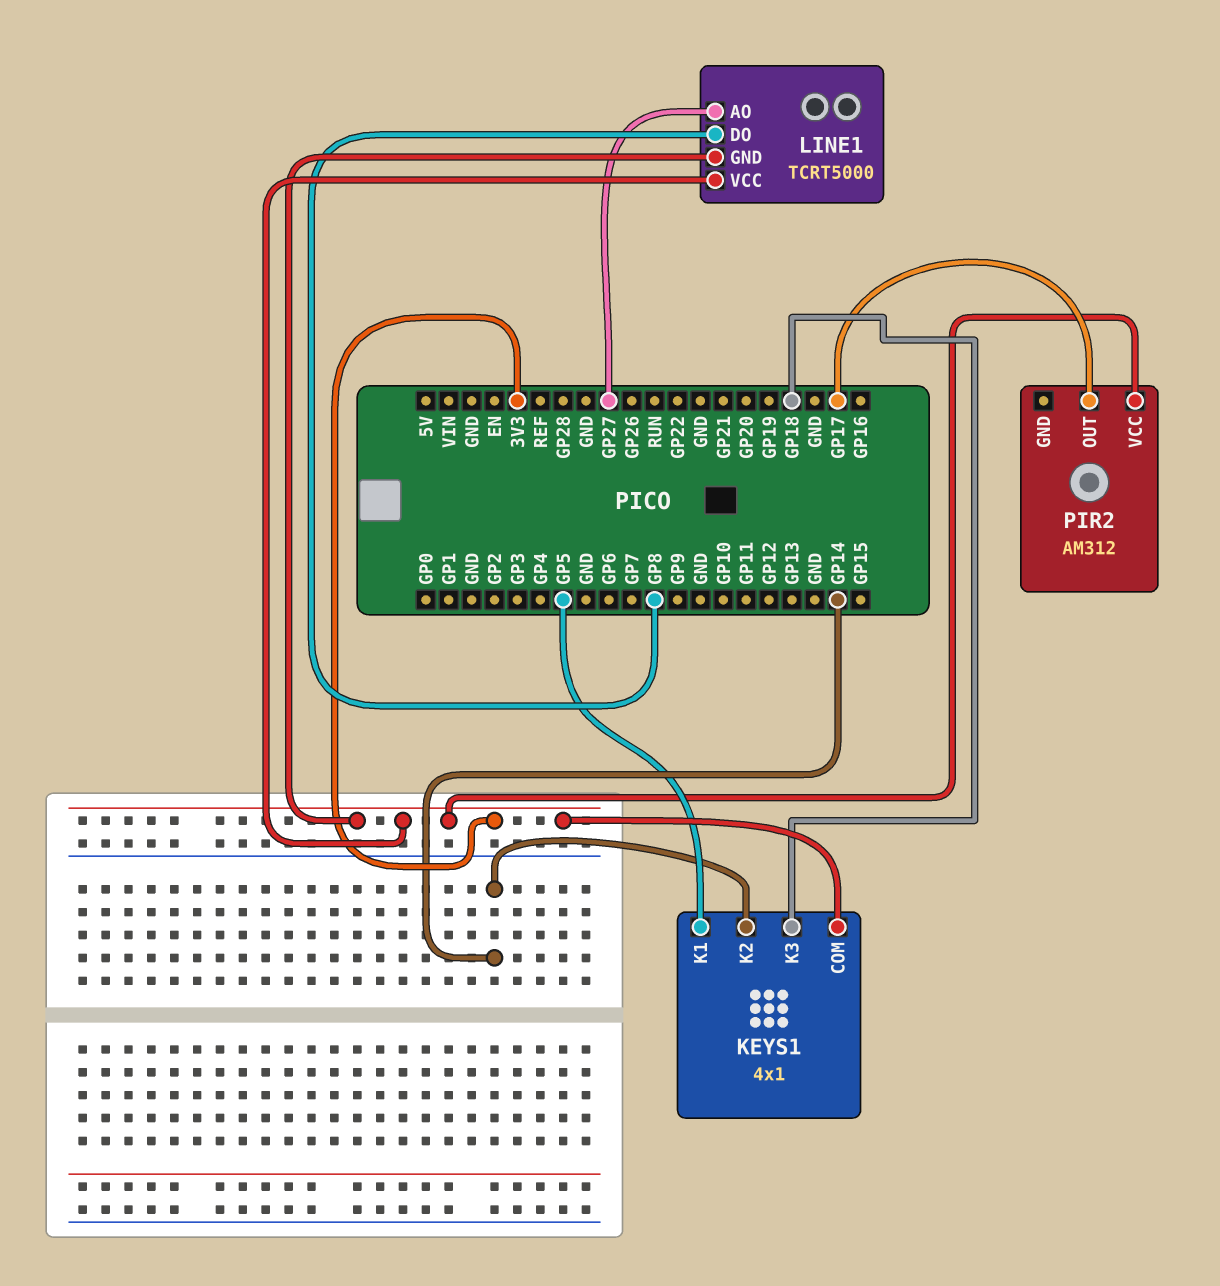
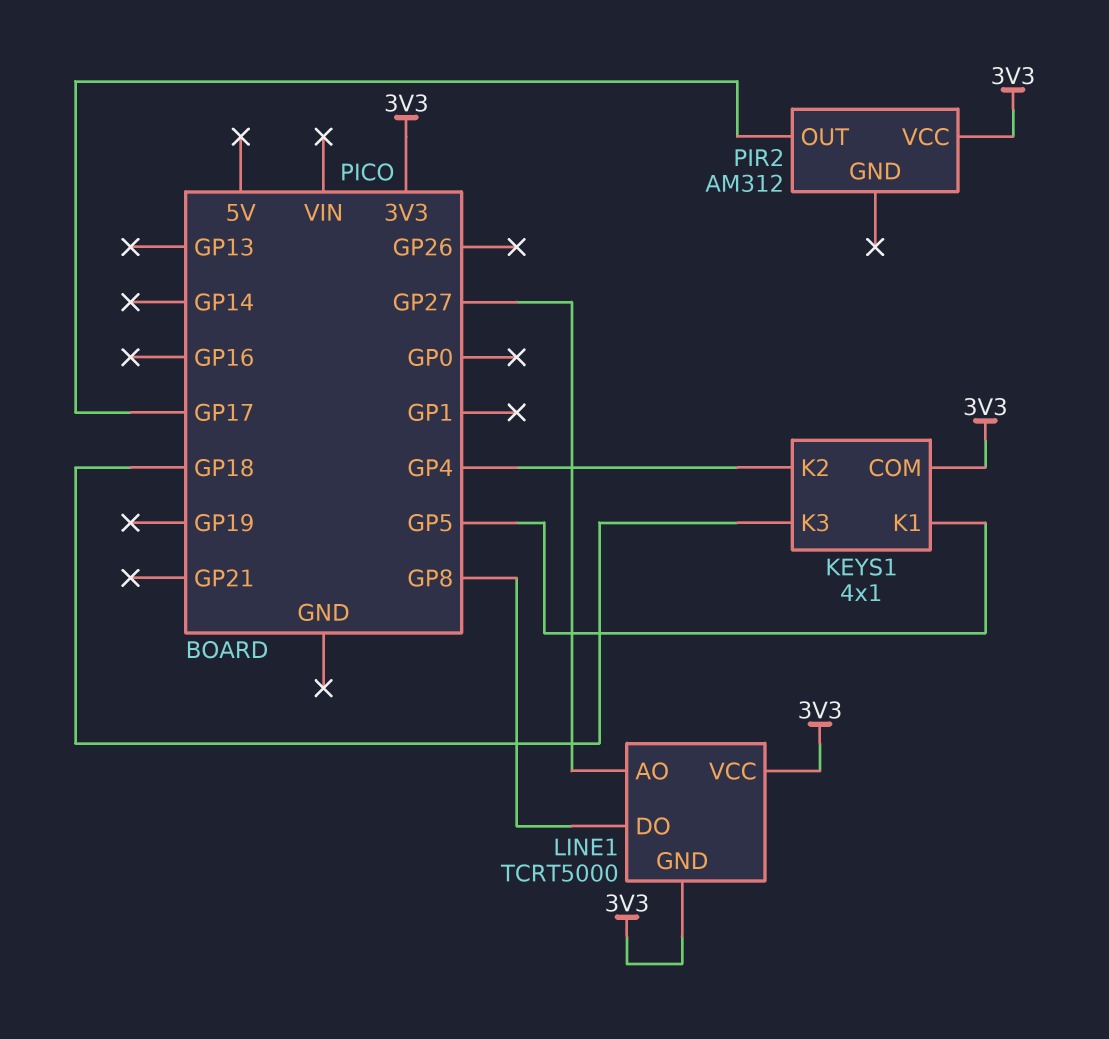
KEYS1 pin K2: GP14 -> GP4

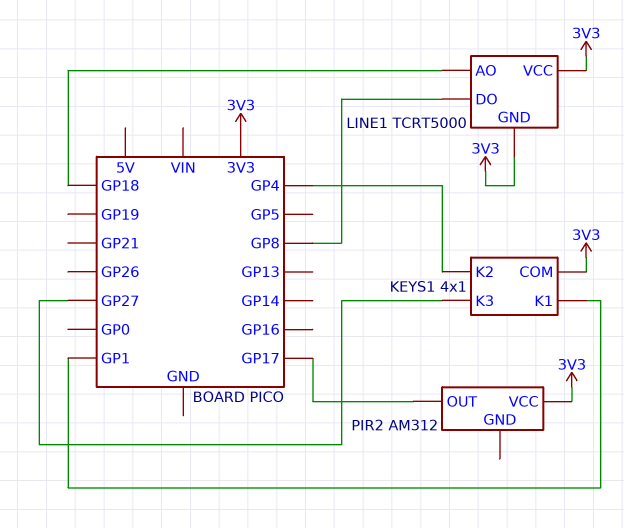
KEYS1 pin K1: GP5 -> GP1
KEYS1 pin K3: GP18 -> GP27
LINE1 pin AO: GP27 -> GP18

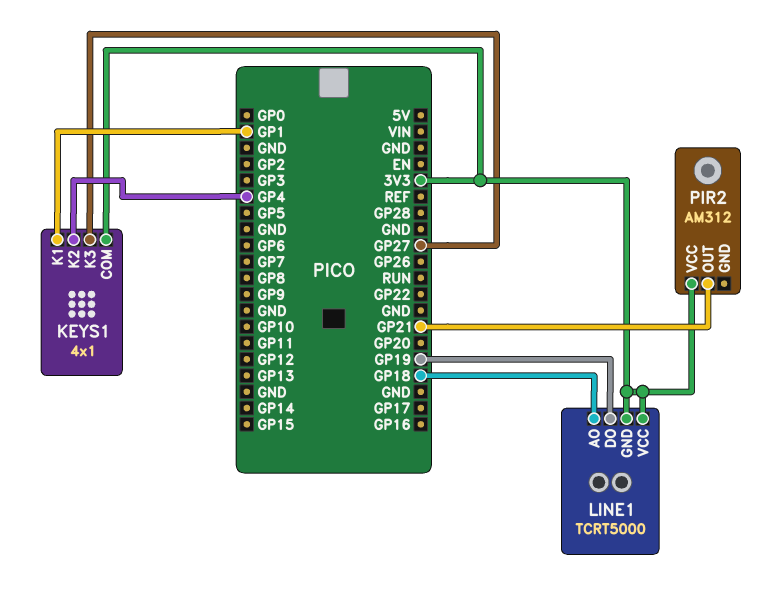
LINE1 pin DO: GP8 -> GP19
PIR2 pin OUT: GP17 -> GP21

